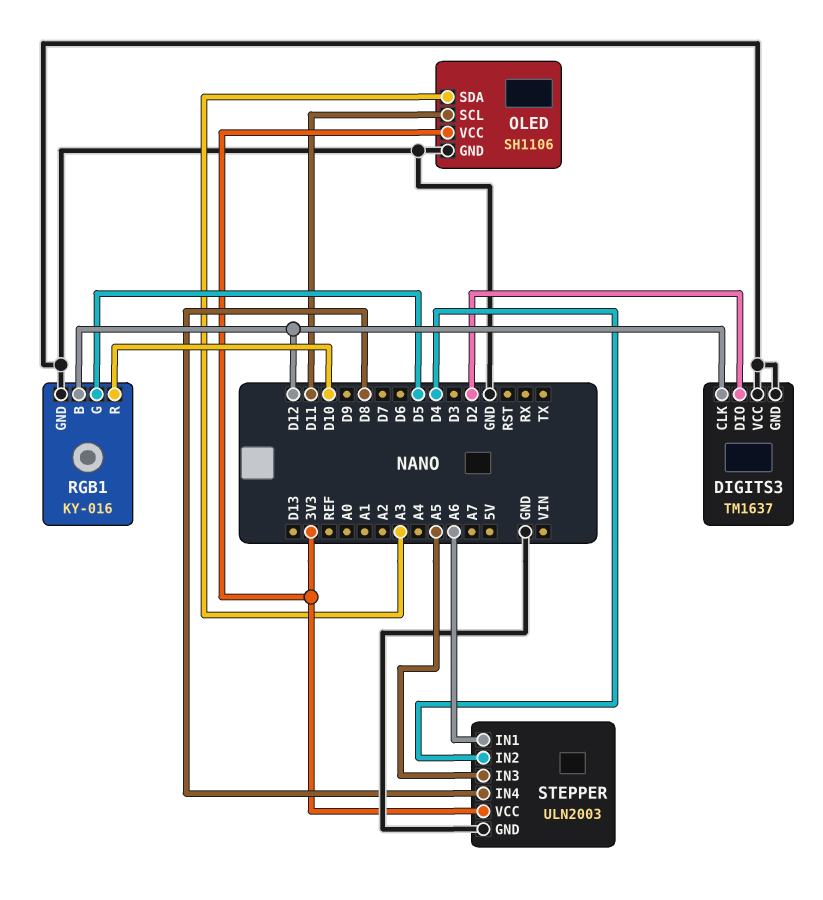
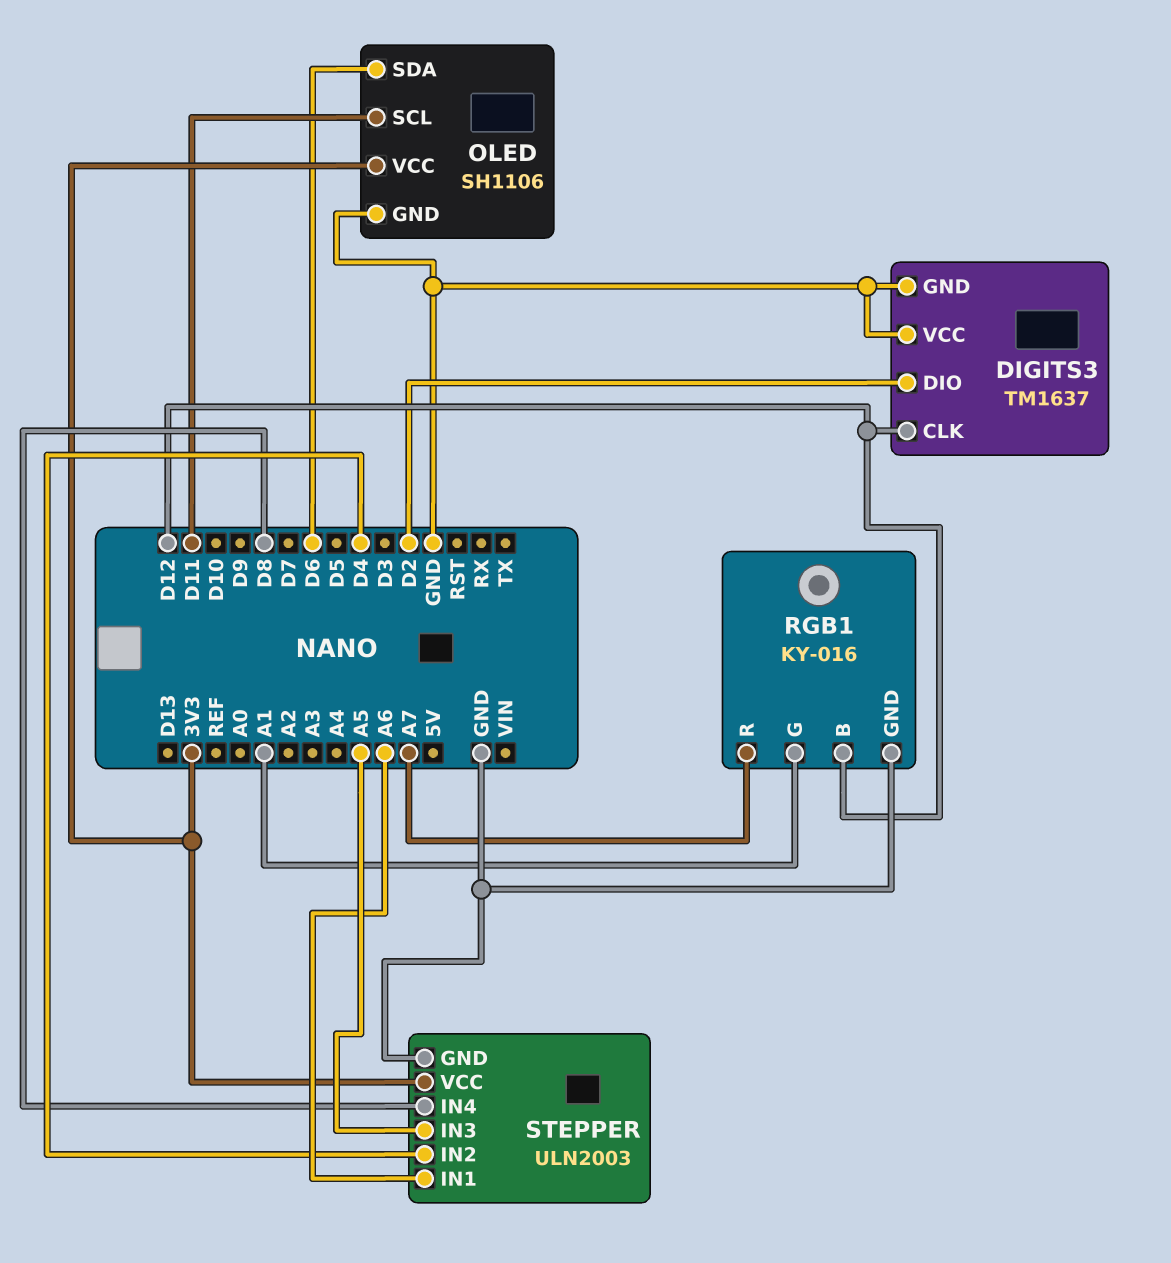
OLED pin SDA: A3 -> D6
RGB1 pin G: D5 -> A1
RGB1 pin R: D10 -> A7

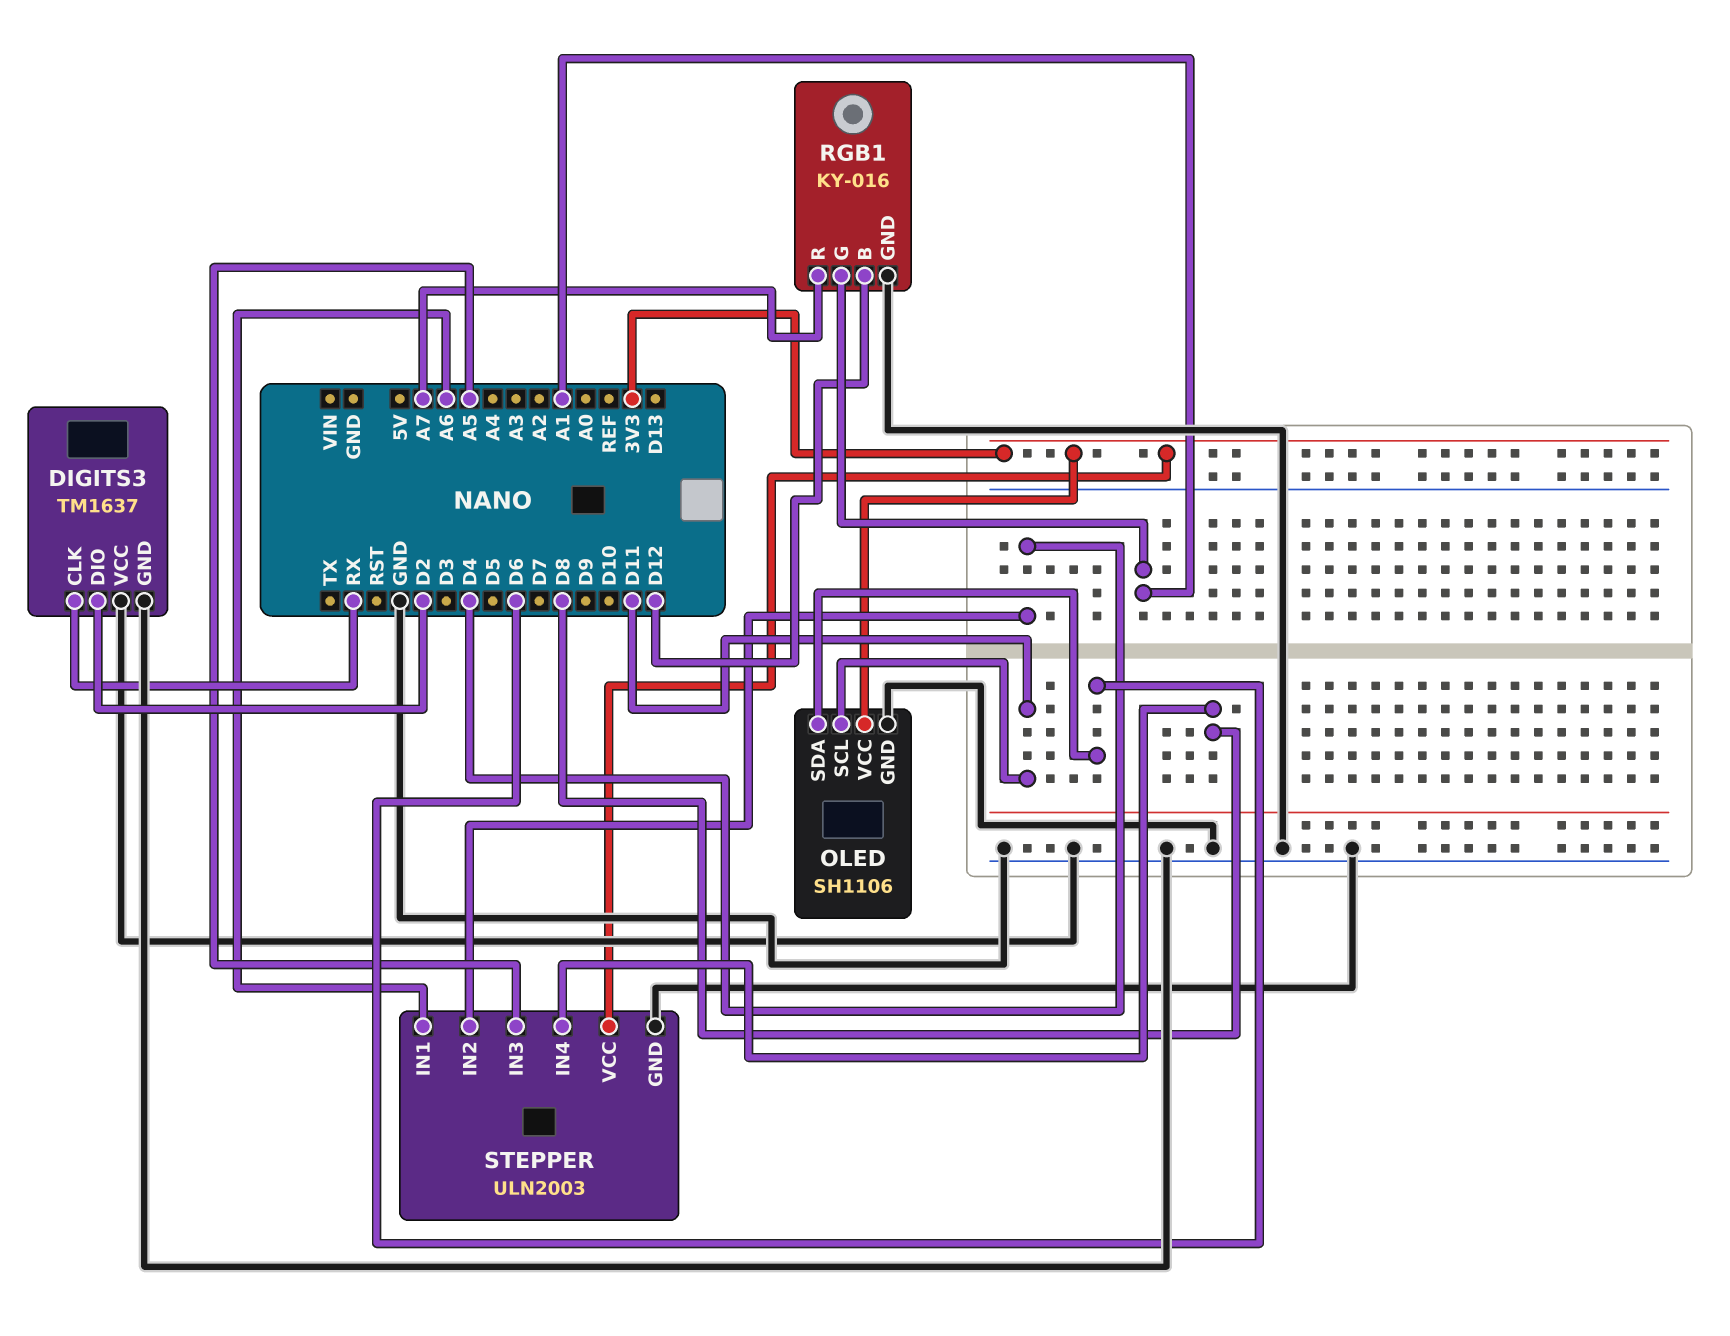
DIGITS3 pin CLK: D12 -> RX

